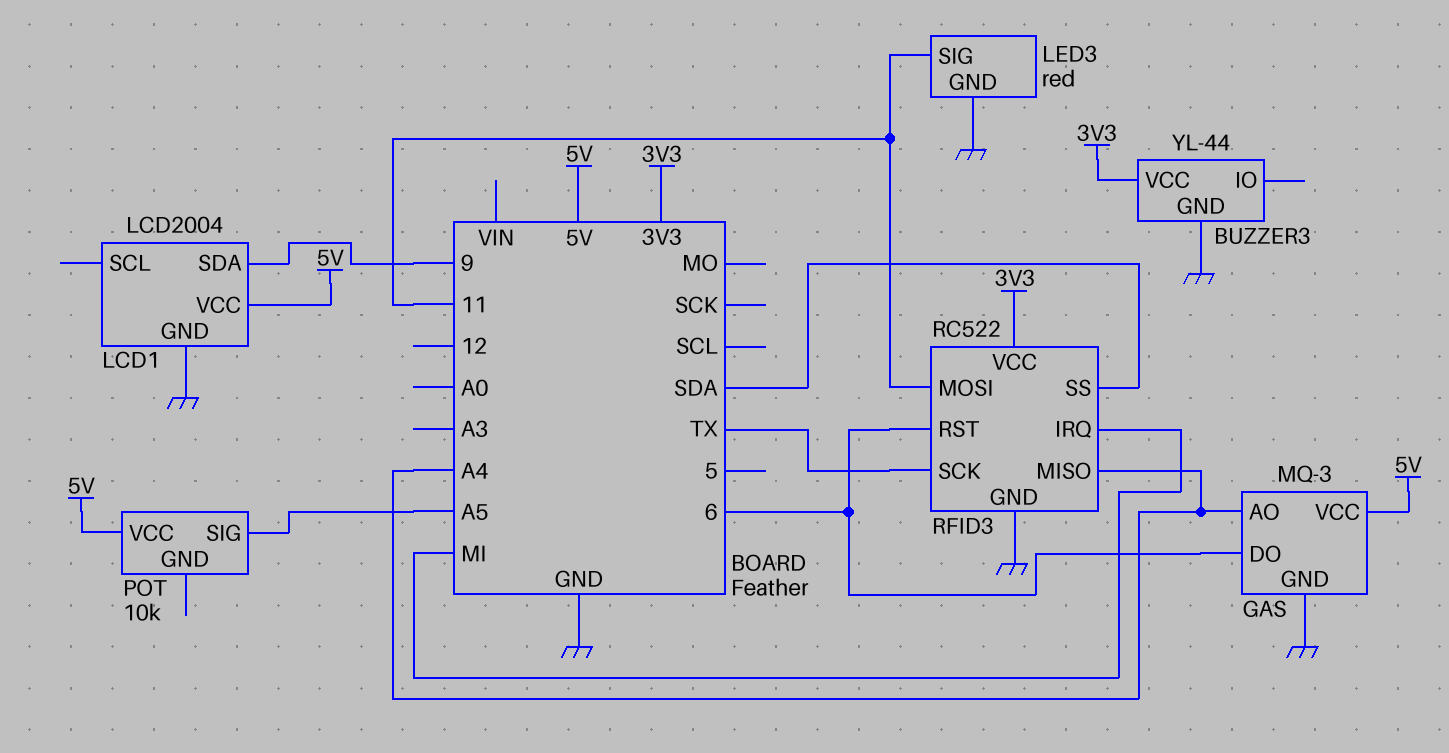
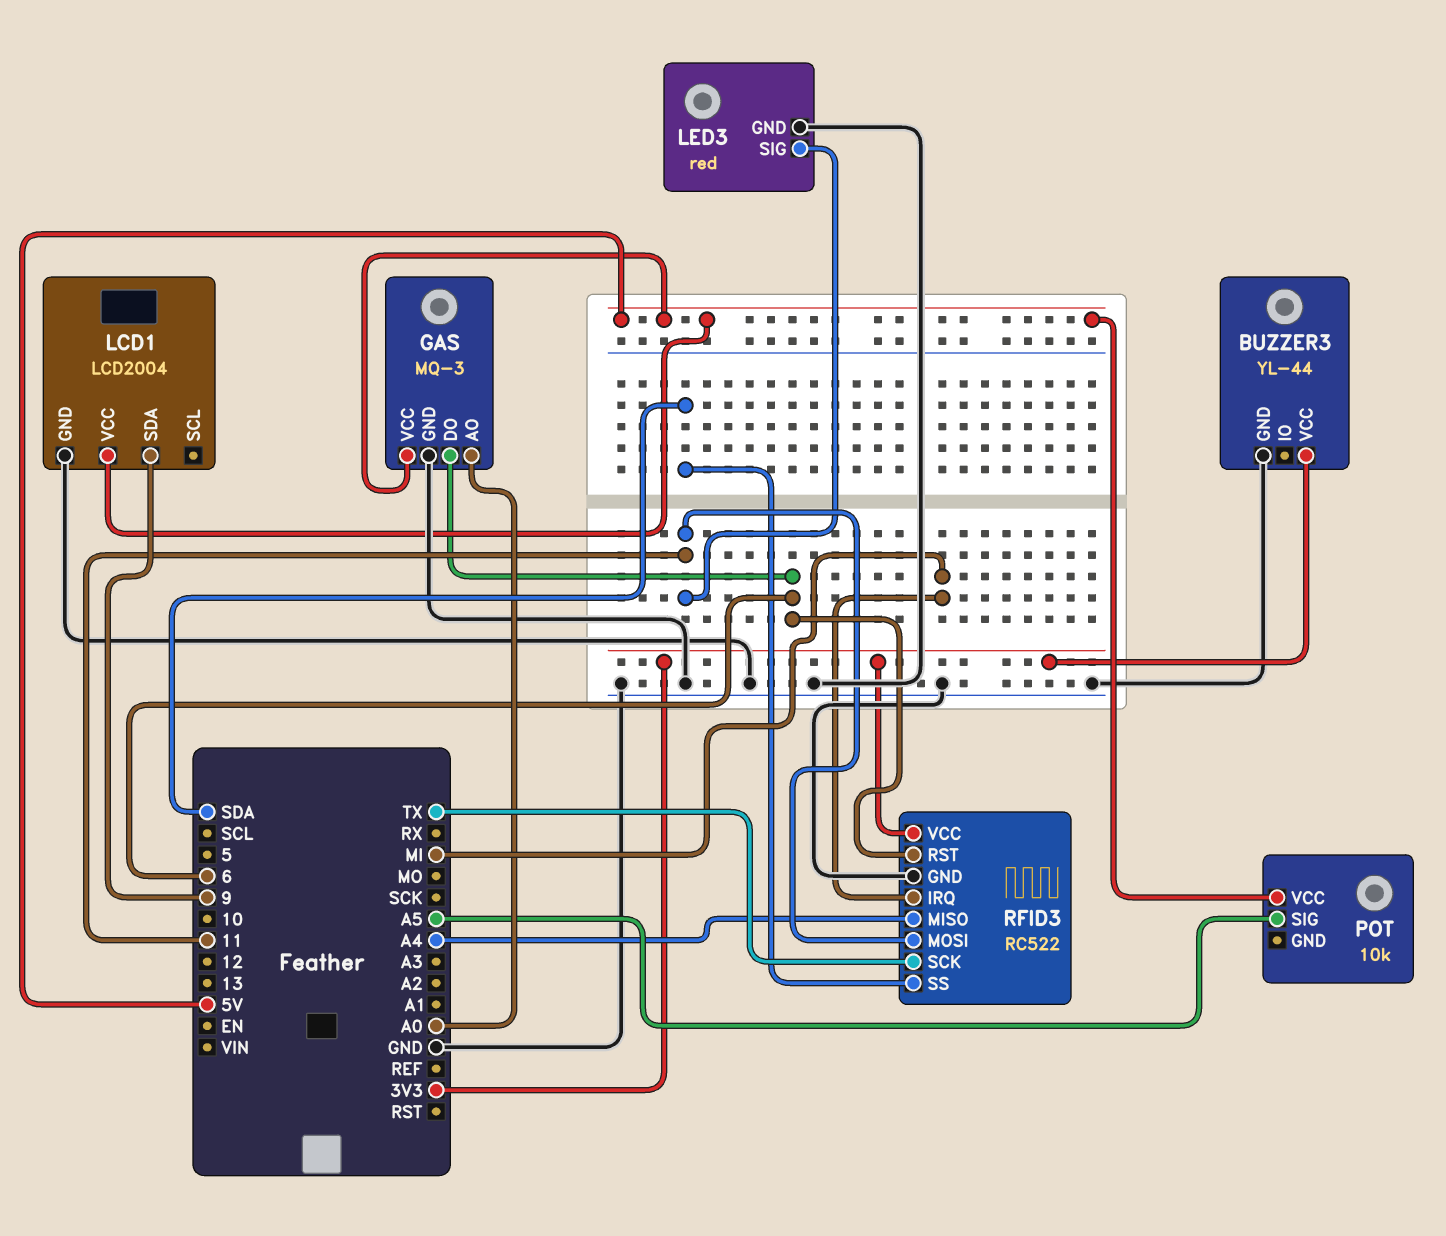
GAS pin AO: A4 -> A0

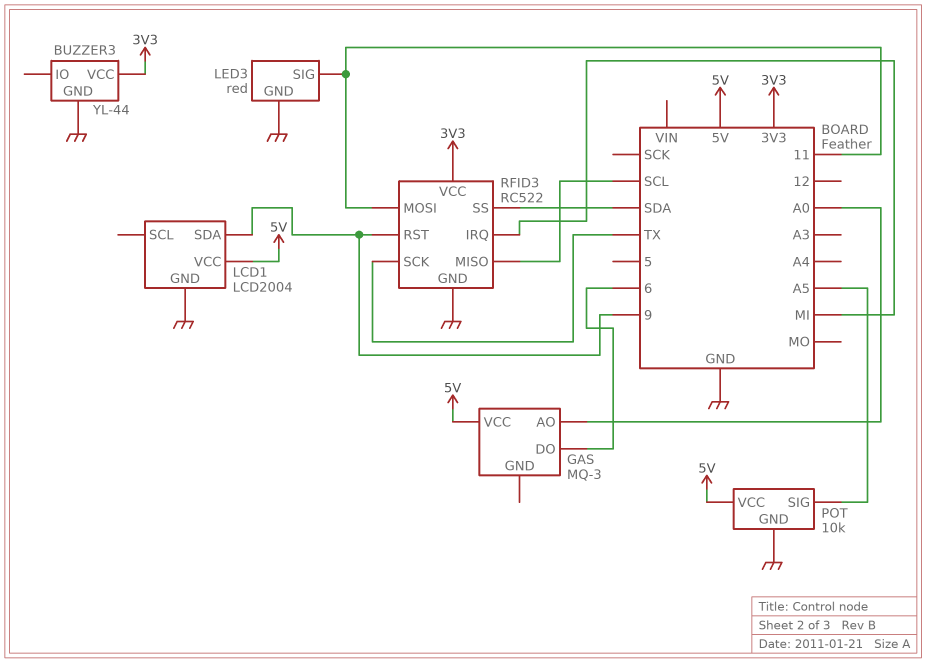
GAS pin GND: GND -> none
POT pin GND: none -> GND
RFID3 pin MISO: A4 -> SCL
RFID3 pin RST: 6 -> 9

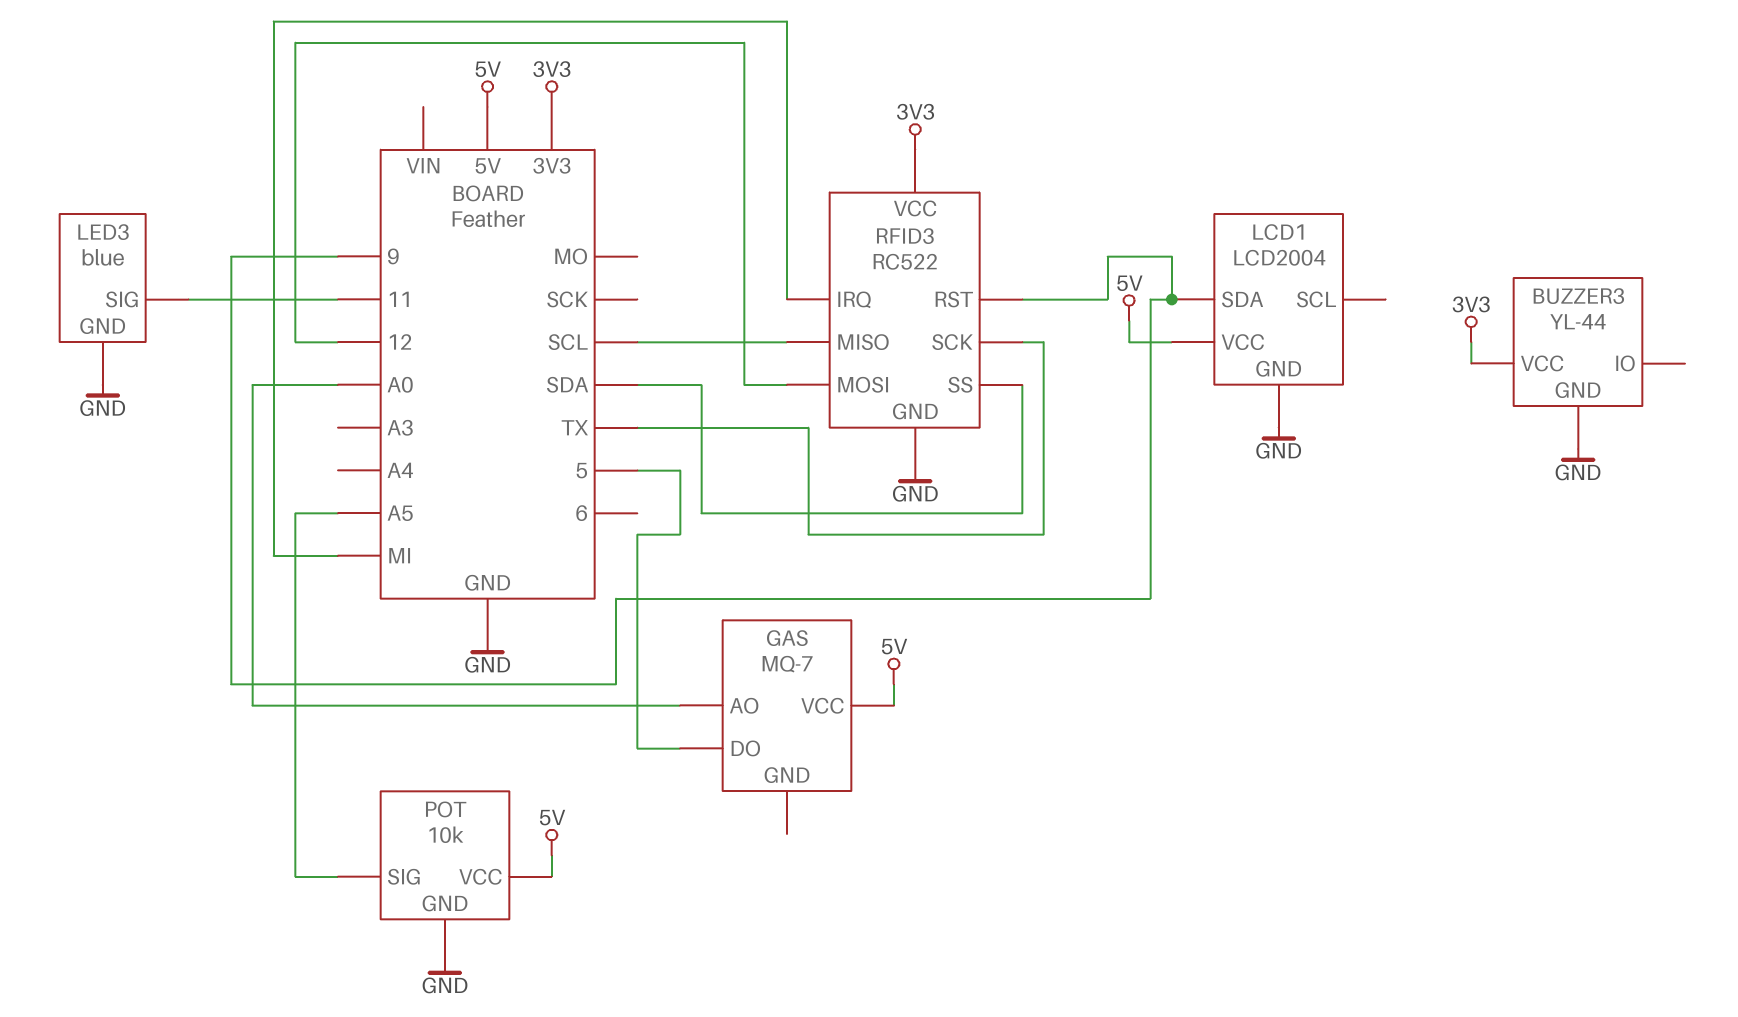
GAS: MQ-3 -> MQ-7
GAS pin DO: 6 -> 5
LED3: red -> blue
RFID3 pin MOSI: 11 -> 12

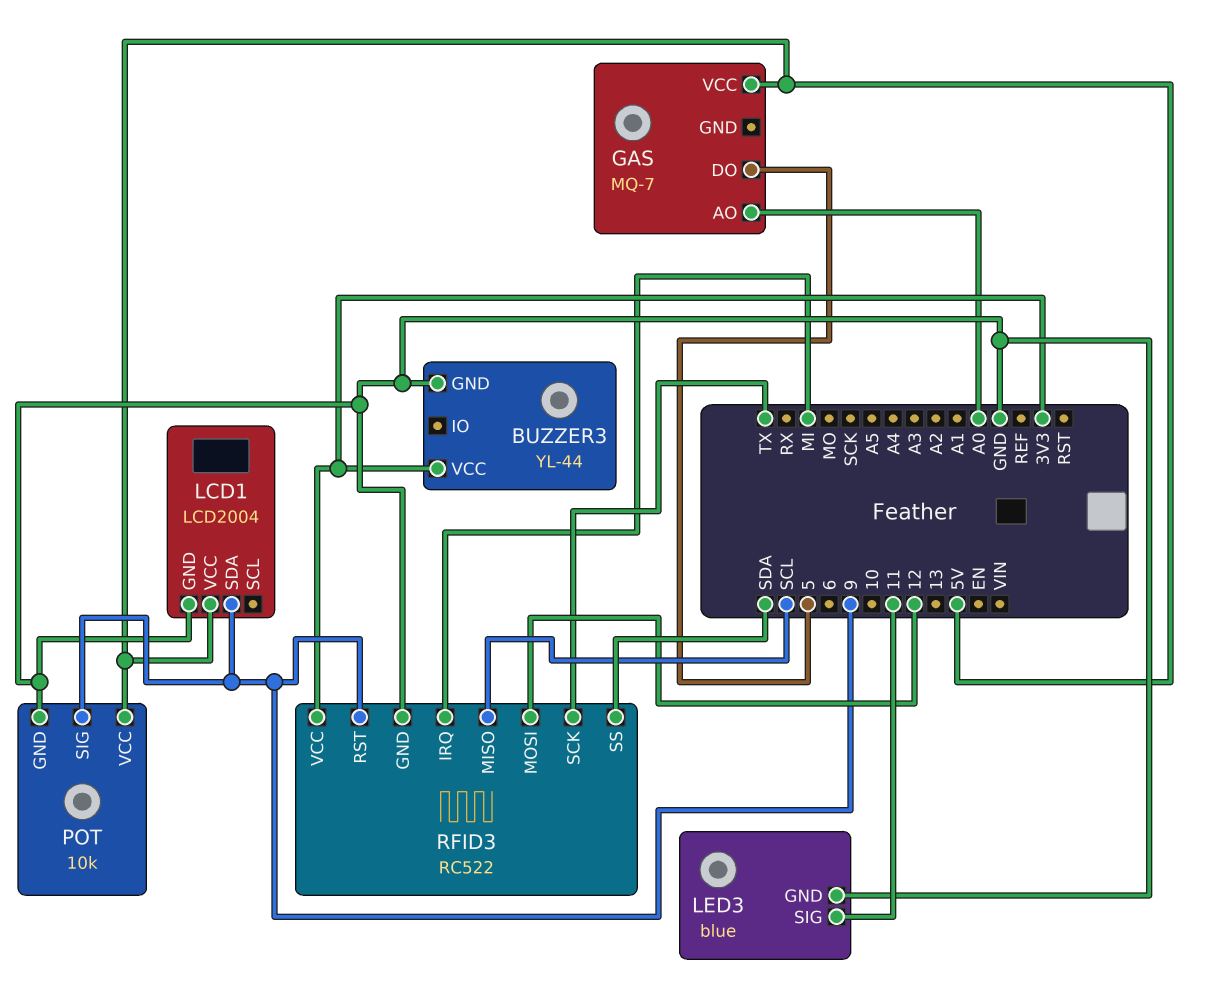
POT pin SIG: A5 -> 9

